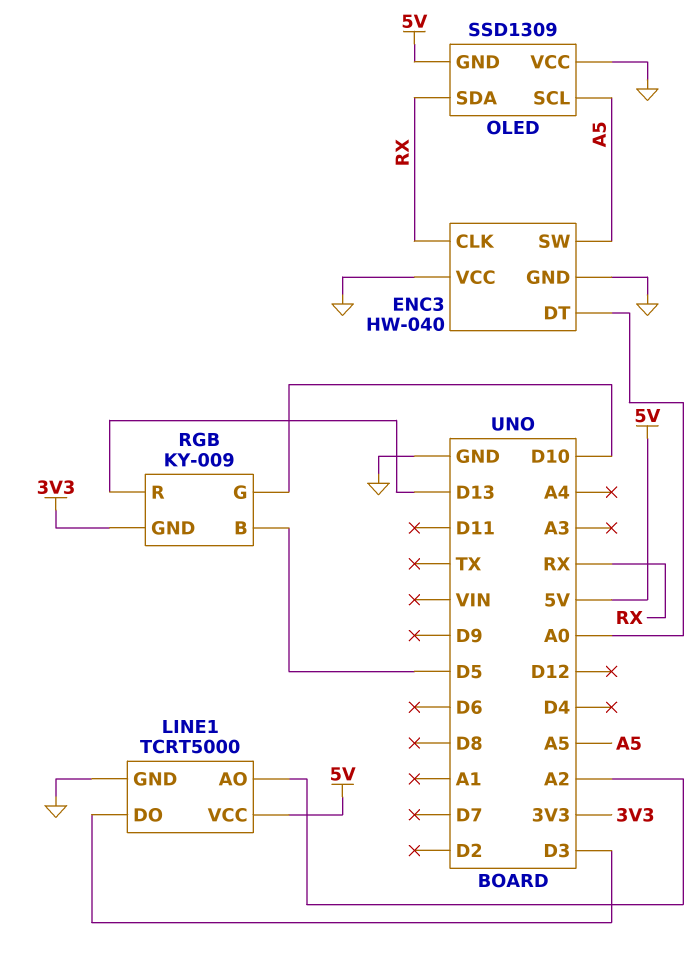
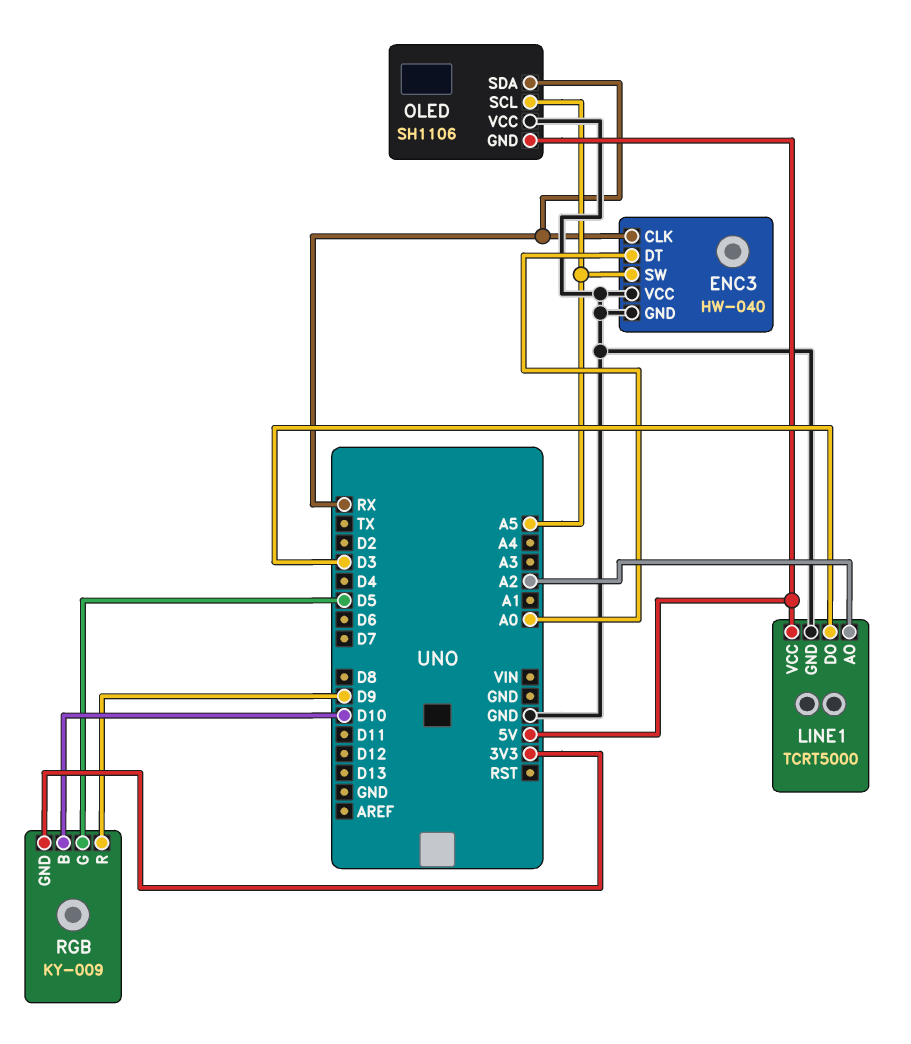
OLED: SSD1309 -> SH1106
RGB pin B: D5 -> D10
RGB pin G: D10 -> D5
RGB pin R: D13 -> D9

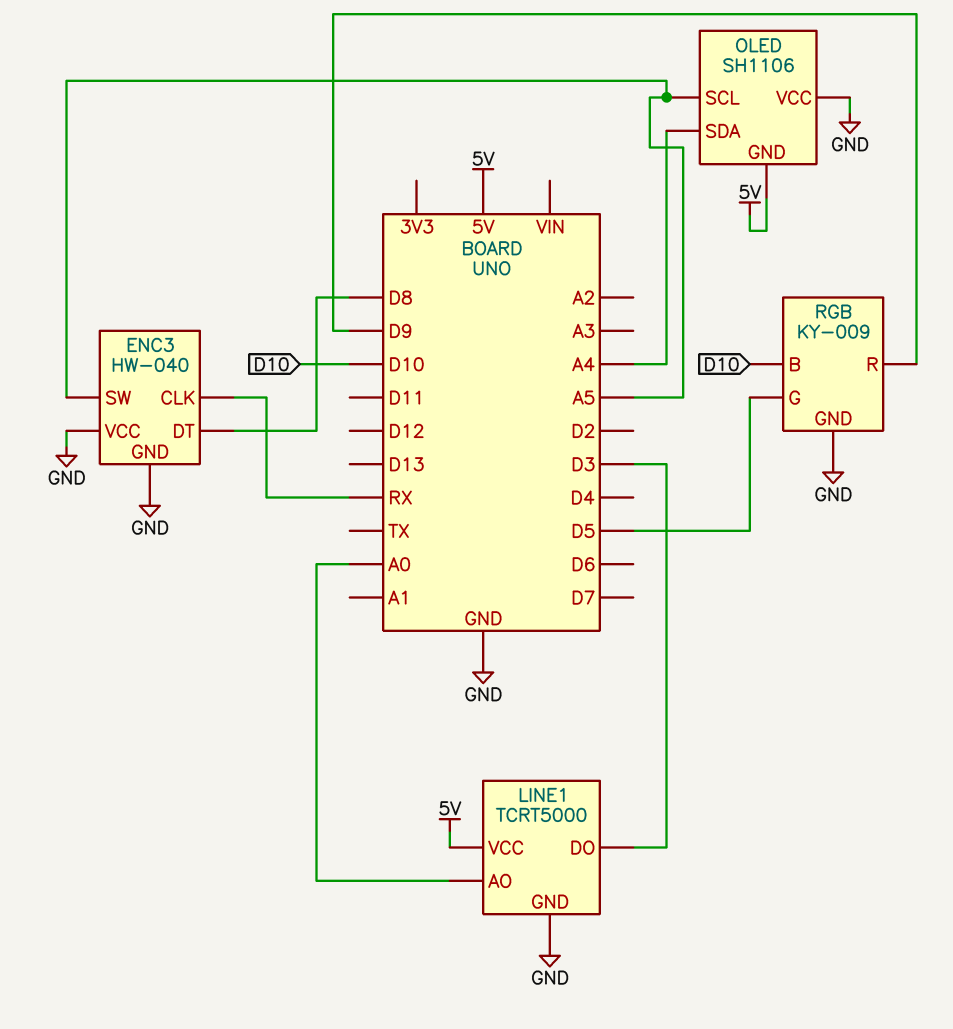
ENC3 pin DT: A0 -> D8
LINE1 pin AO: A2 -> A0
OLED pin SDA: RX -> A4
RGB pin GND: 3V3 -> GND

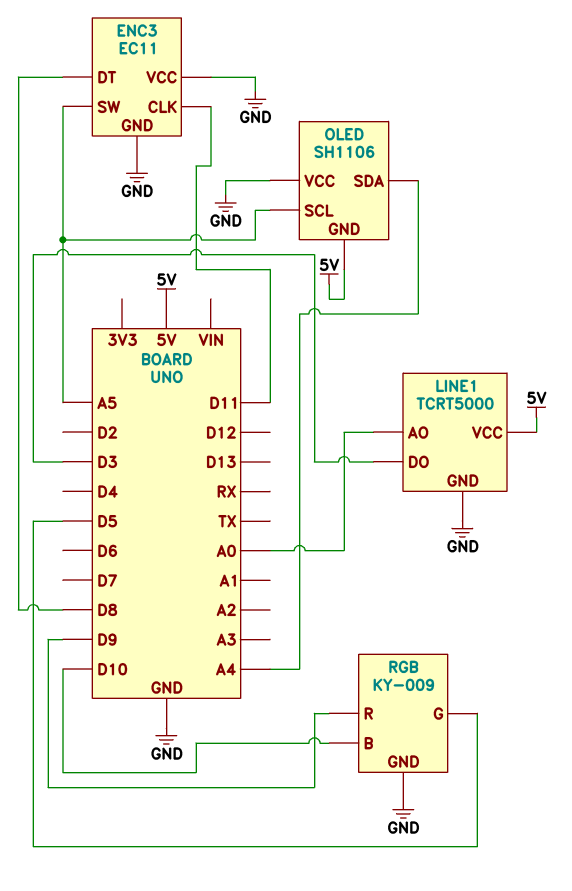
ENC3: HW-040 -> EC11
ENC3 pin CLK: RX -> D11

